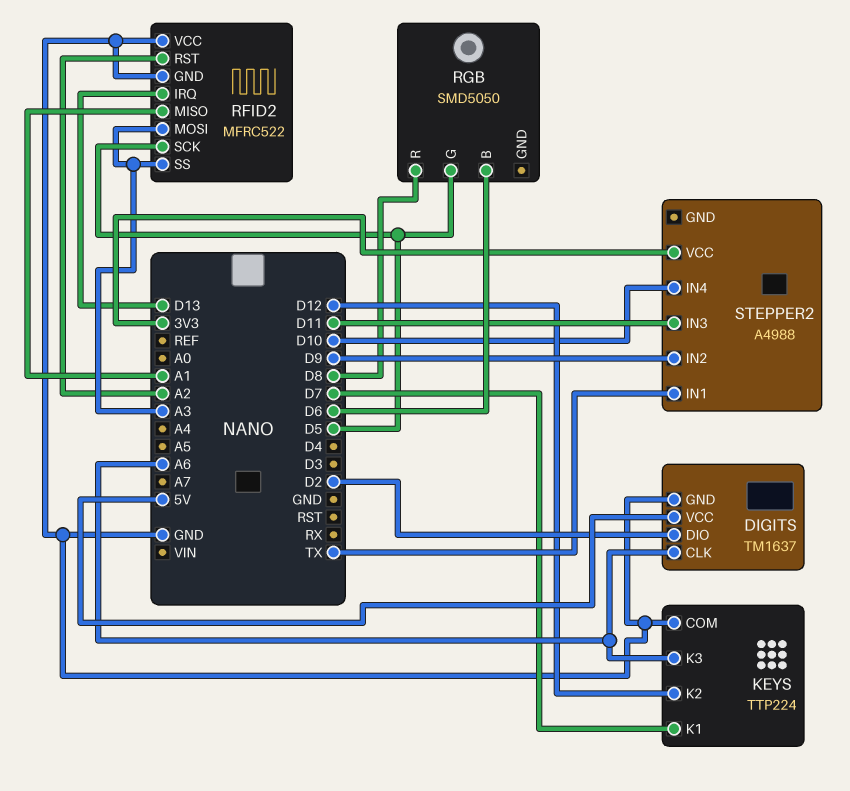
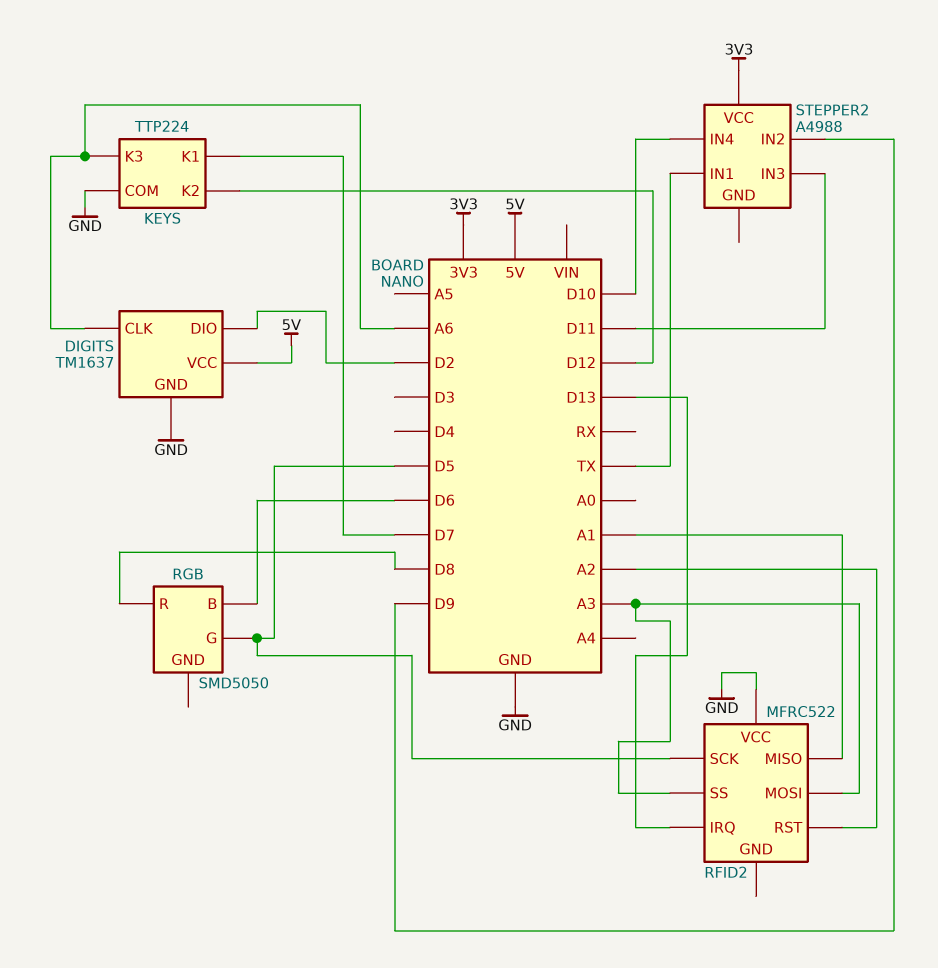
RFID2 pin GND: GND -> none

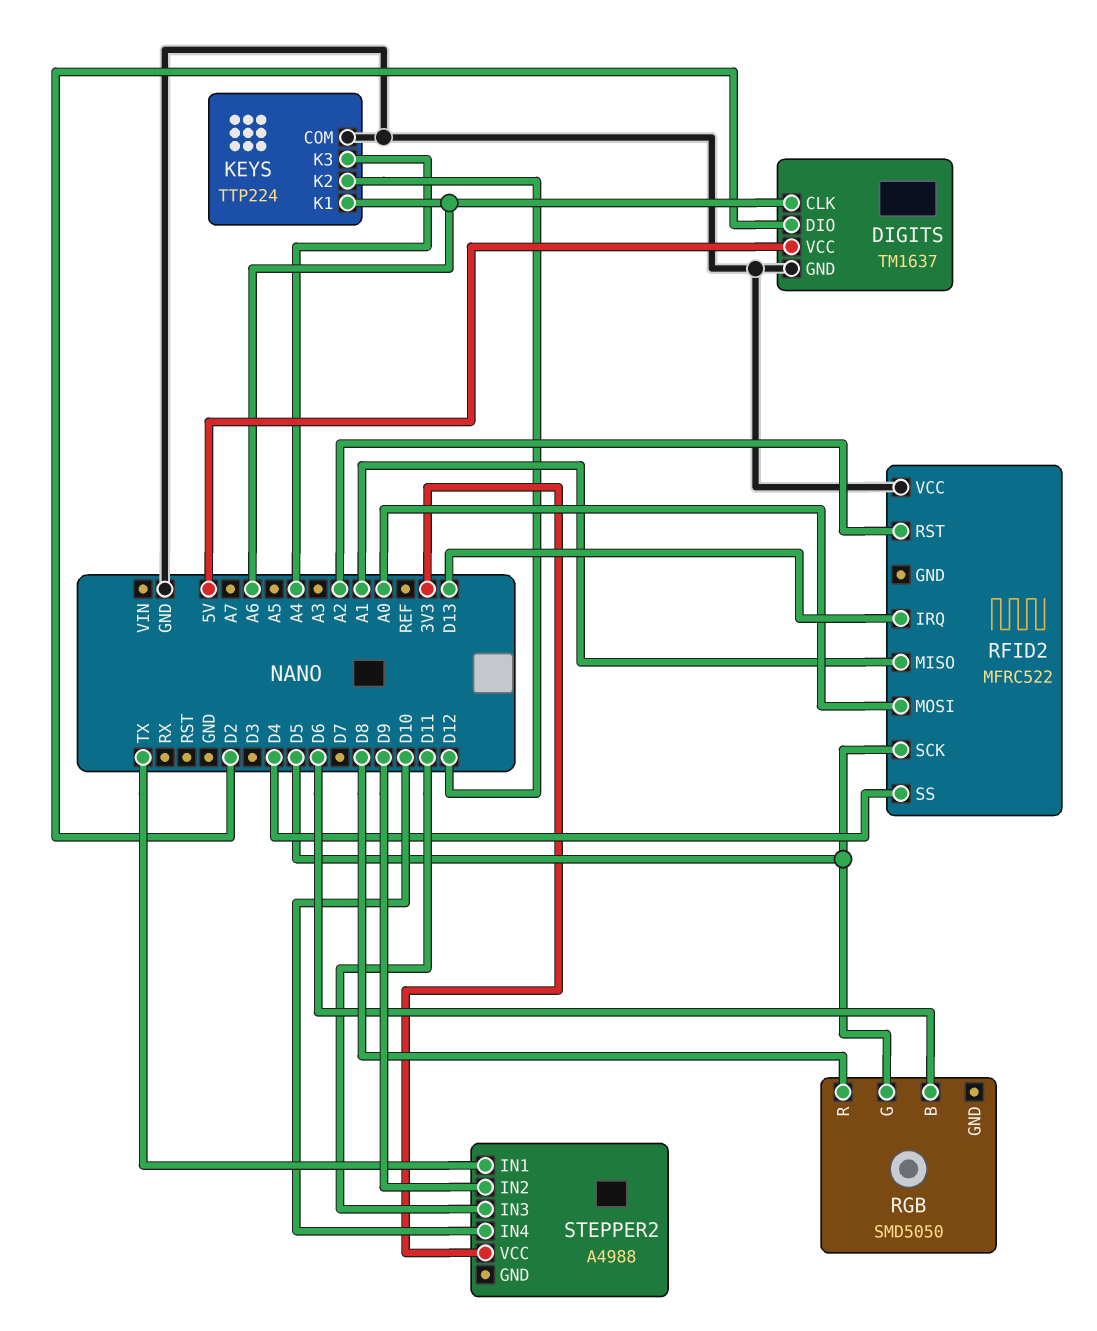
KEYS pin K1: D7 -> A6
KEYS pin K3: A6 -> A4
RFID2 pin MOSI: A3 -> A0
RFID2 pin SS: A3 -> D4

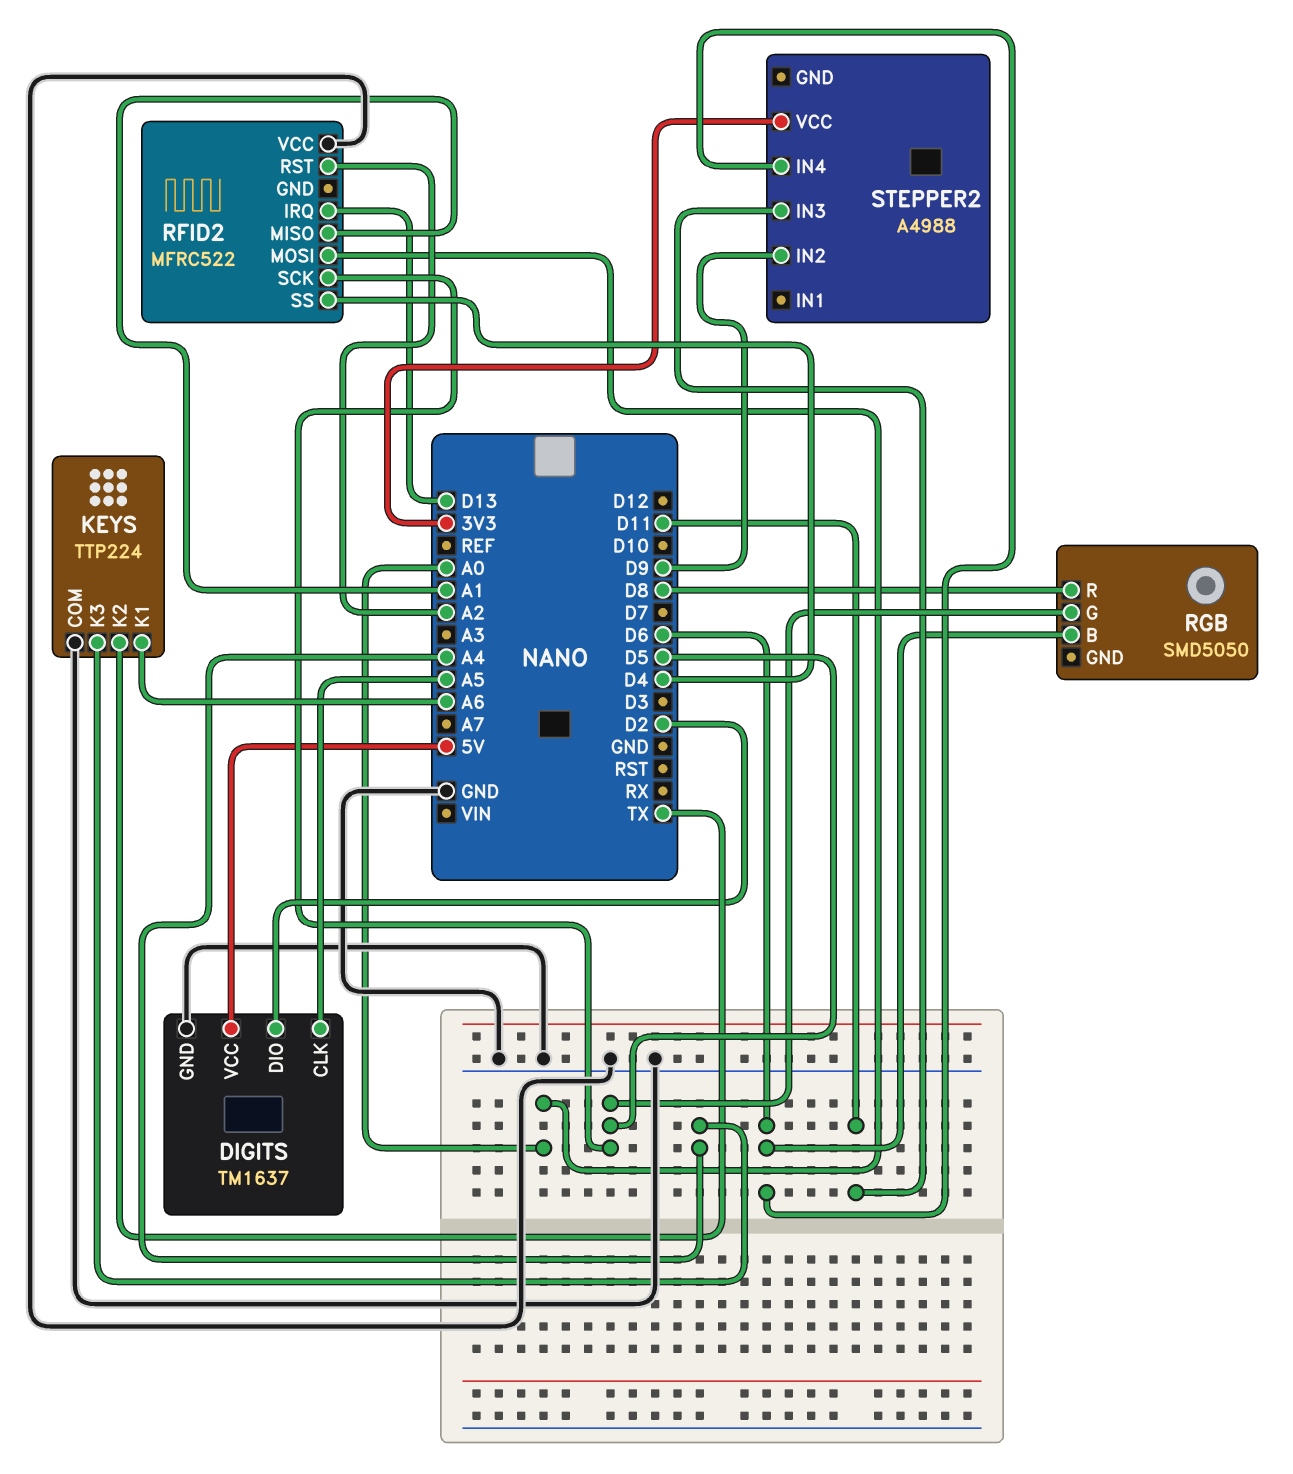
DIGITS pin CLK: A6 -> A5
KEYS pin K2: D12 -> TX
STEPPER2 pin IN1: TX -> none
STEPPER2 pin IN4: D10 -> D6

